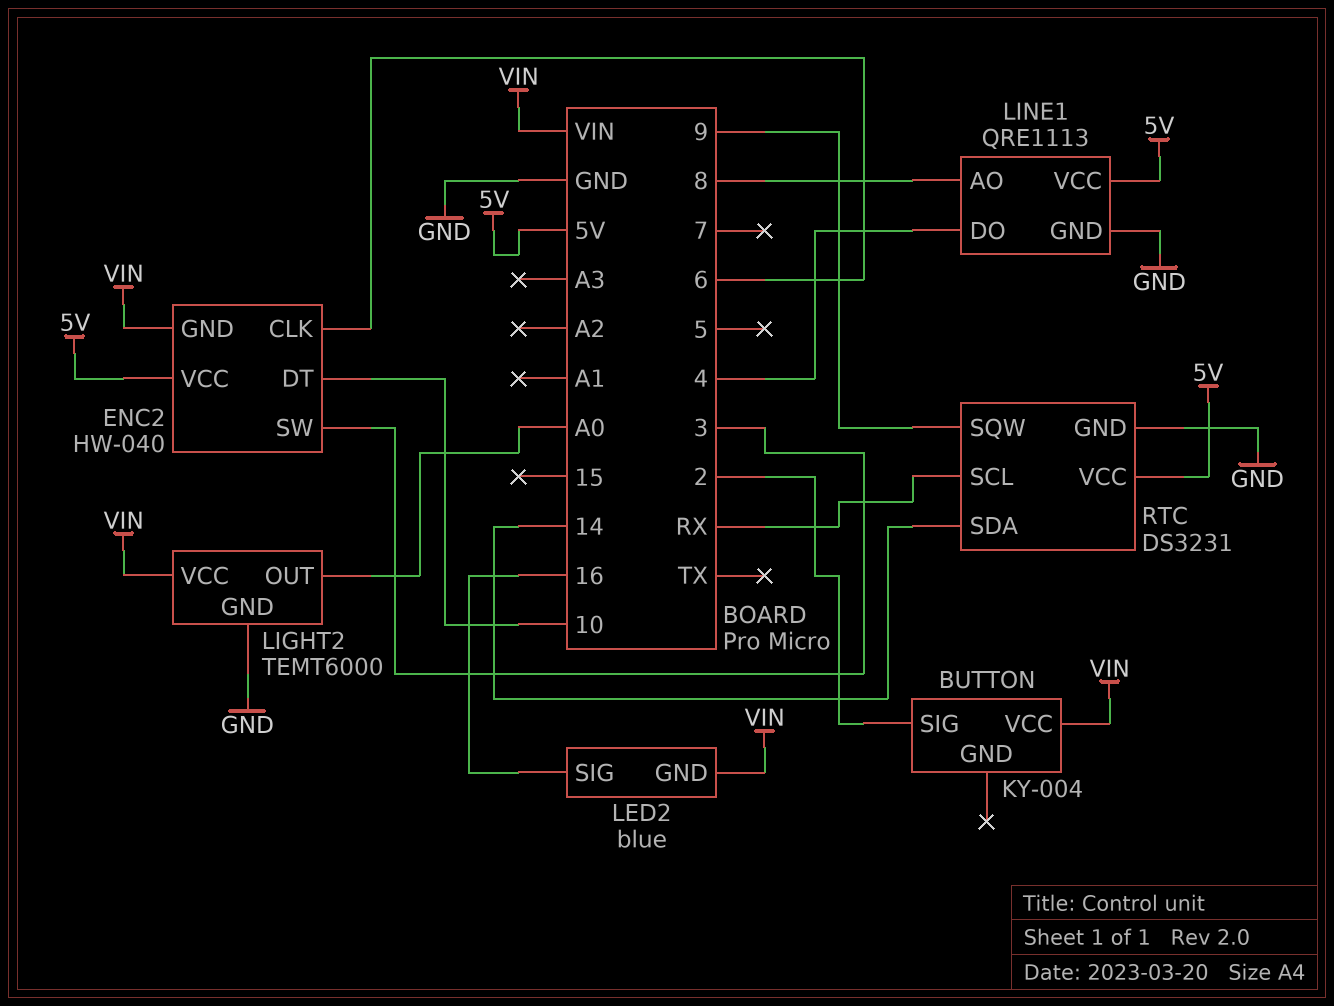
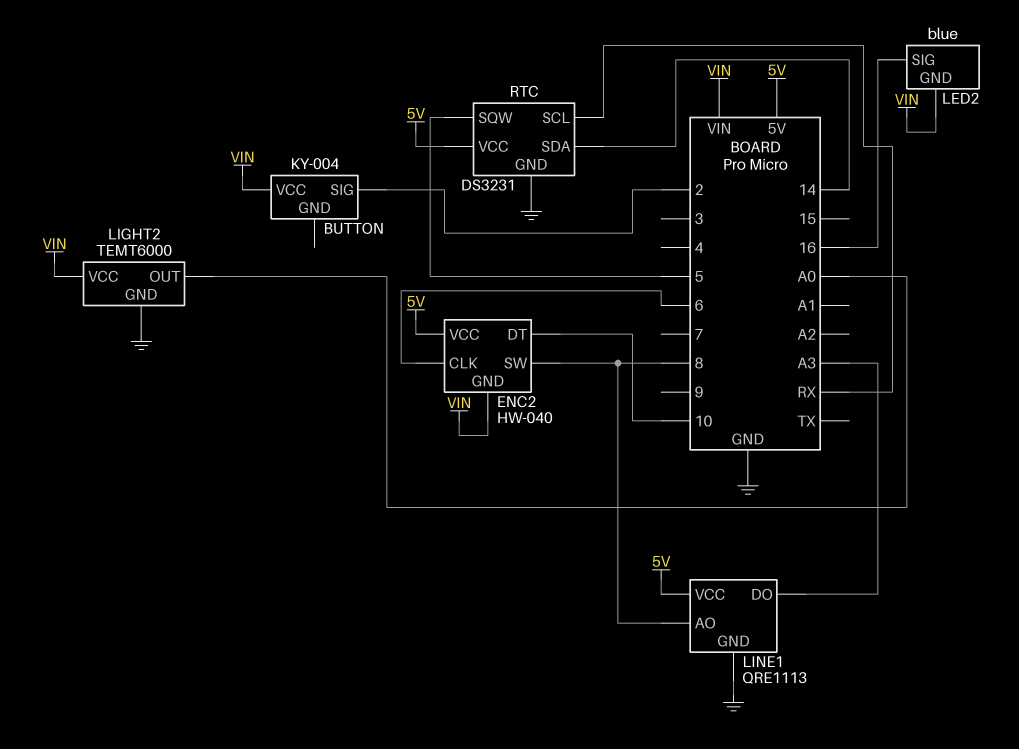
ENC2 pin SW: 3 -> 8
LINE1 pin DO: 4 -> A3
RTC pin SQW: 9 -> 5

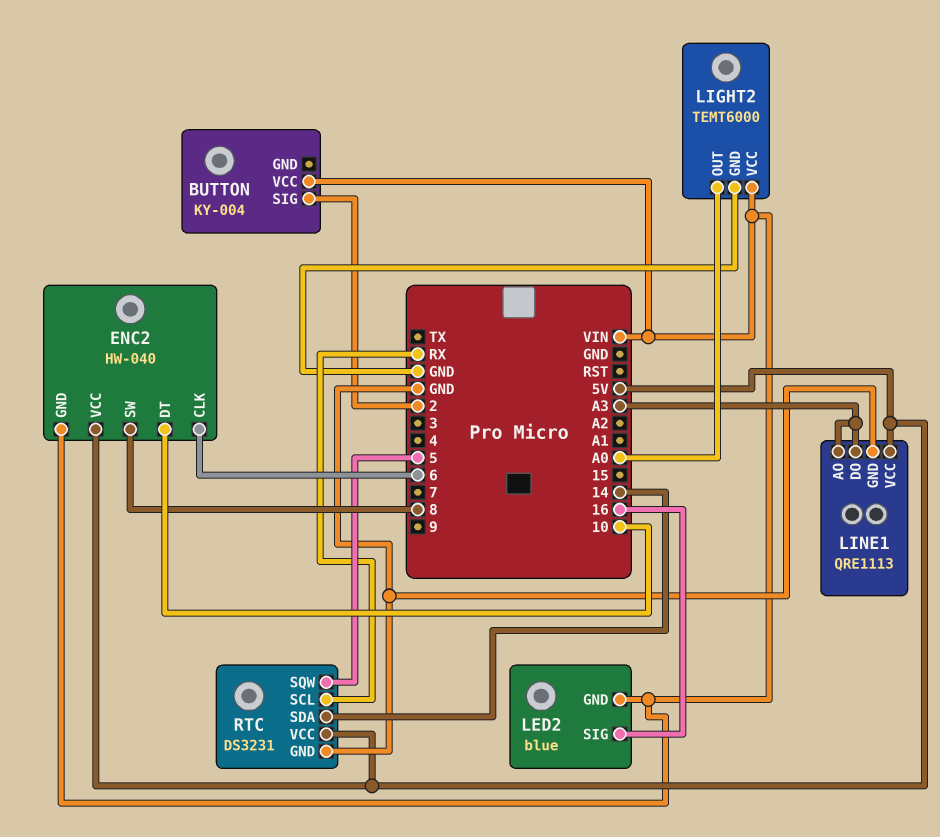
LINE1 pin AO: 8 -> A3

